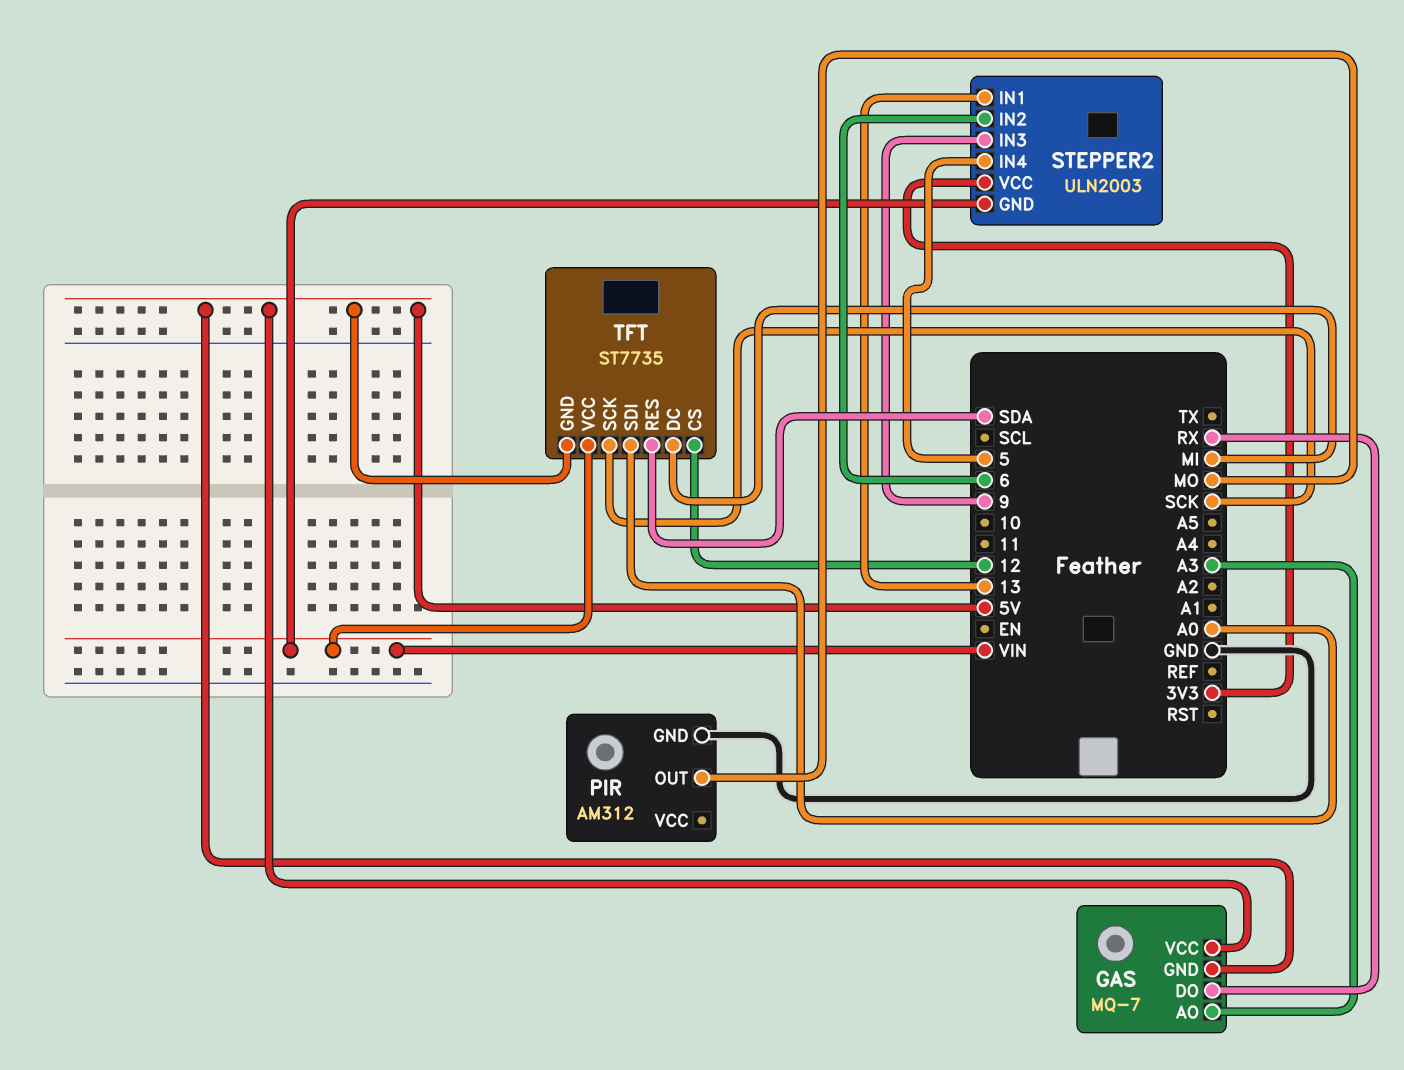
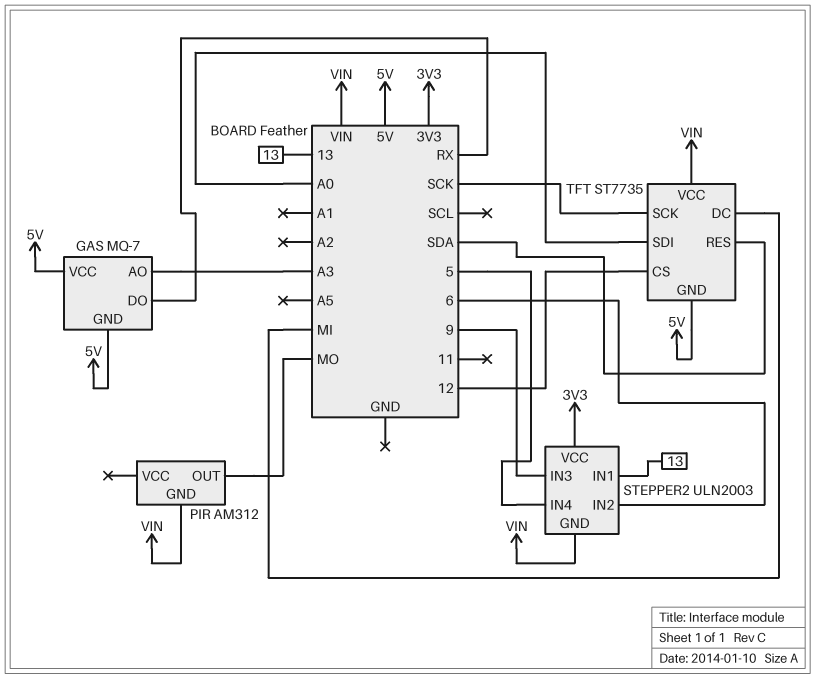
PIR pin GND: GND -> VIN

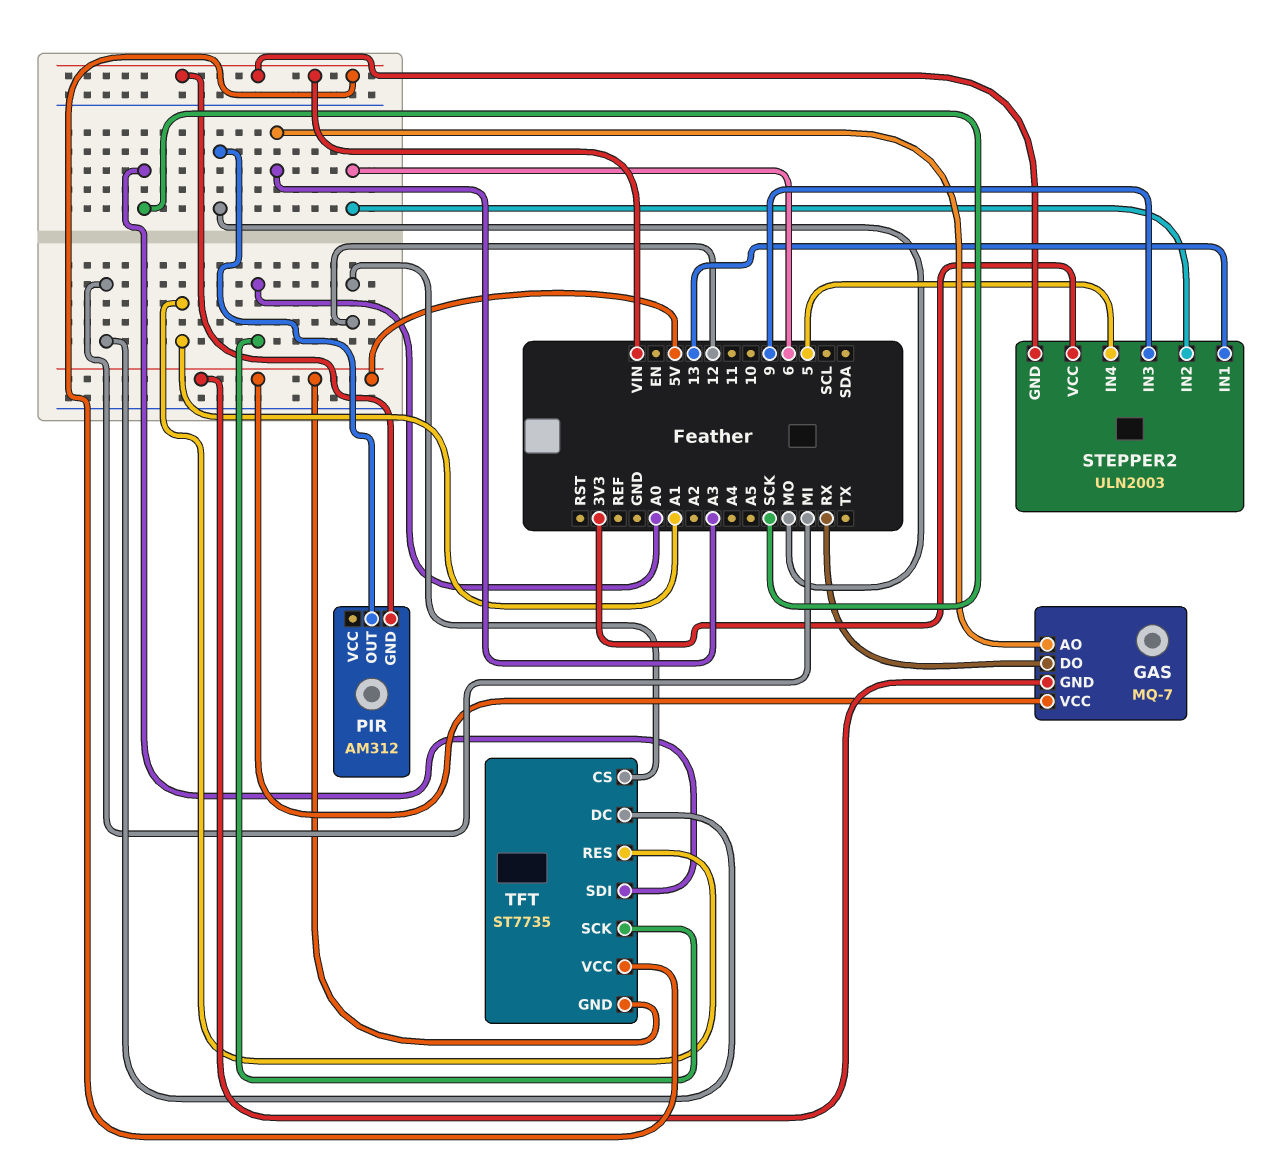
TFT pin RES: SDA -> A1
TFT pin SCK: SCK -> A0
TFT pin SDI: A0 -> SCK

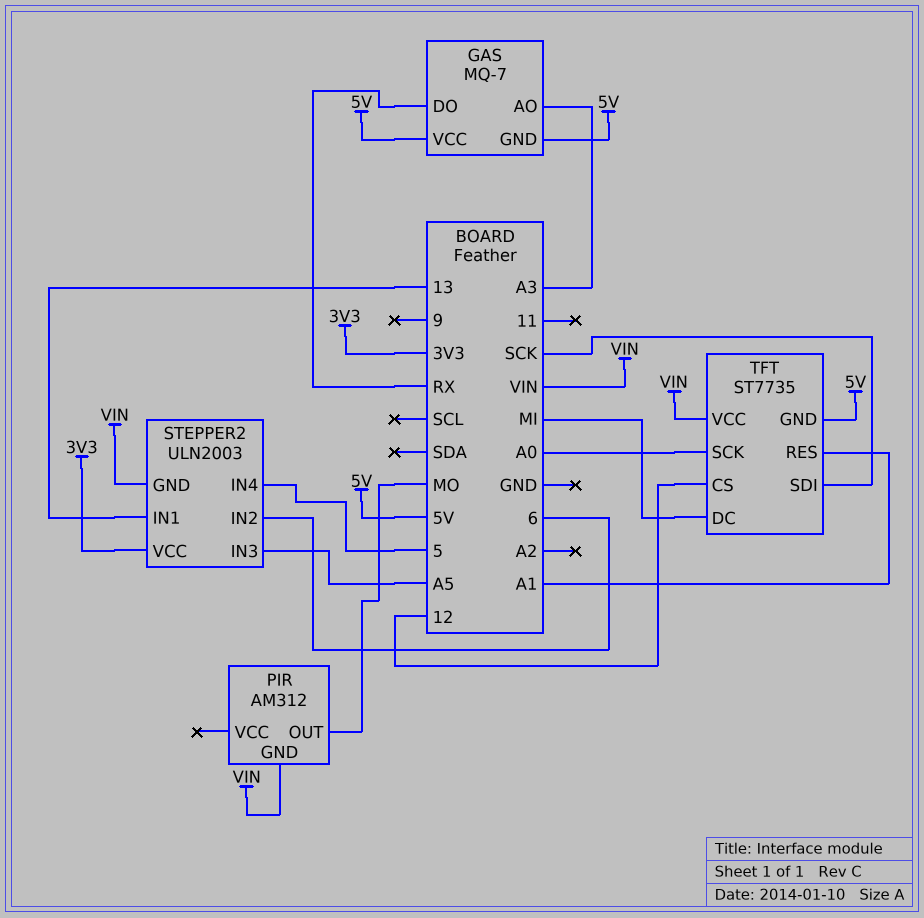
STEPPER2 pin IN3: 9 -> A5

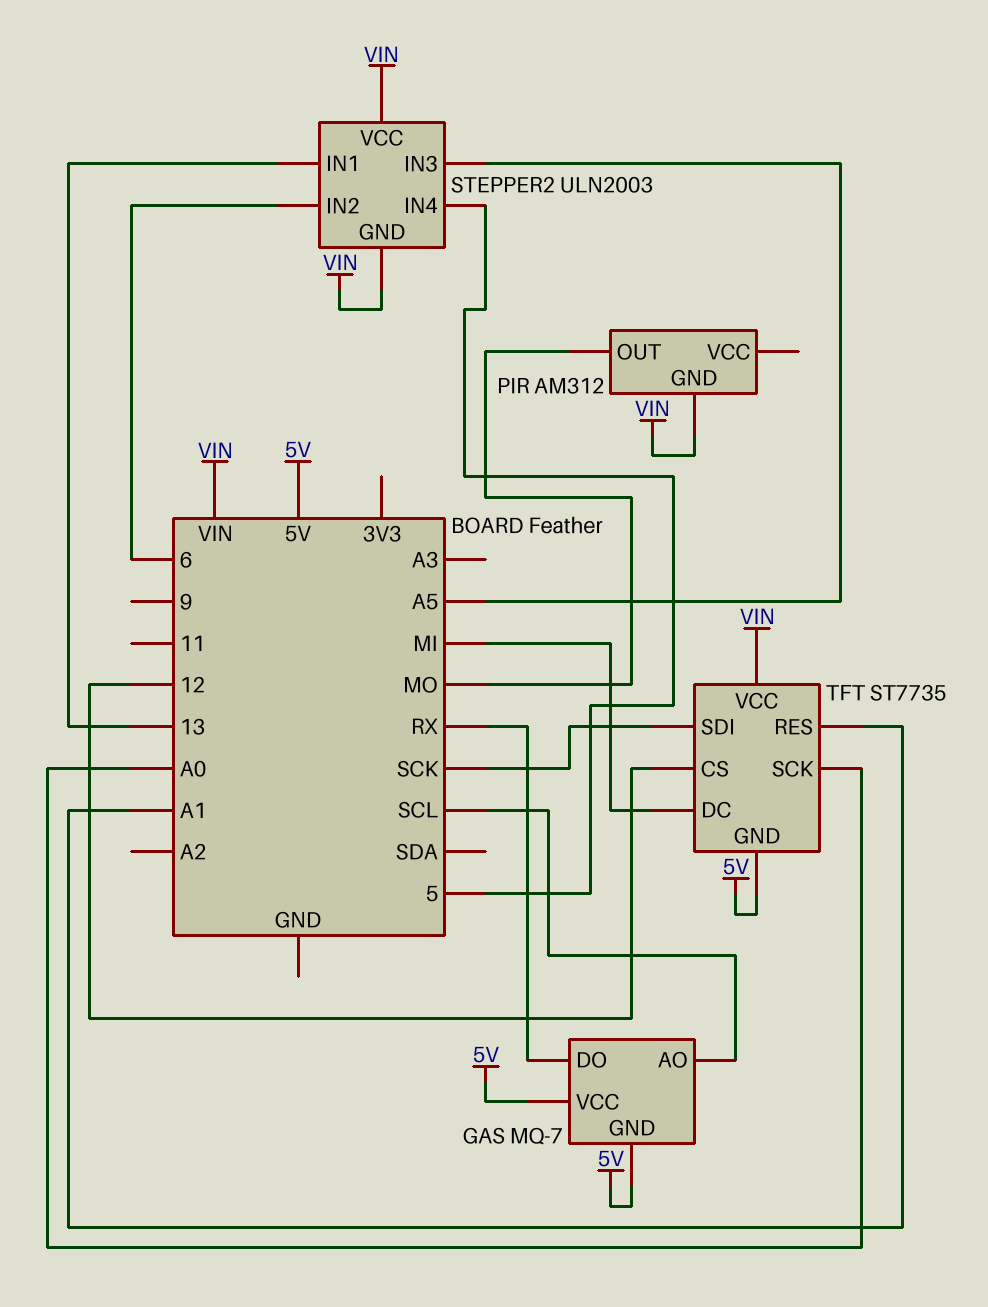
GAS pin AO: A3 -> SCL
STEPPER2 pin VCC: 3V3 -> VIN

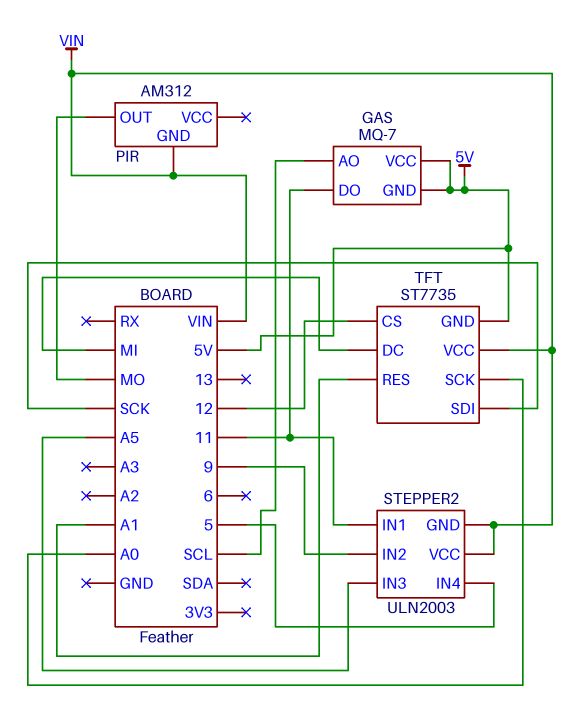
GAS pin DO: RX -> 11
STEPPER2 pin IN1: 13 -> 11
STEPPER2 pin IN2: 6 -> 9

